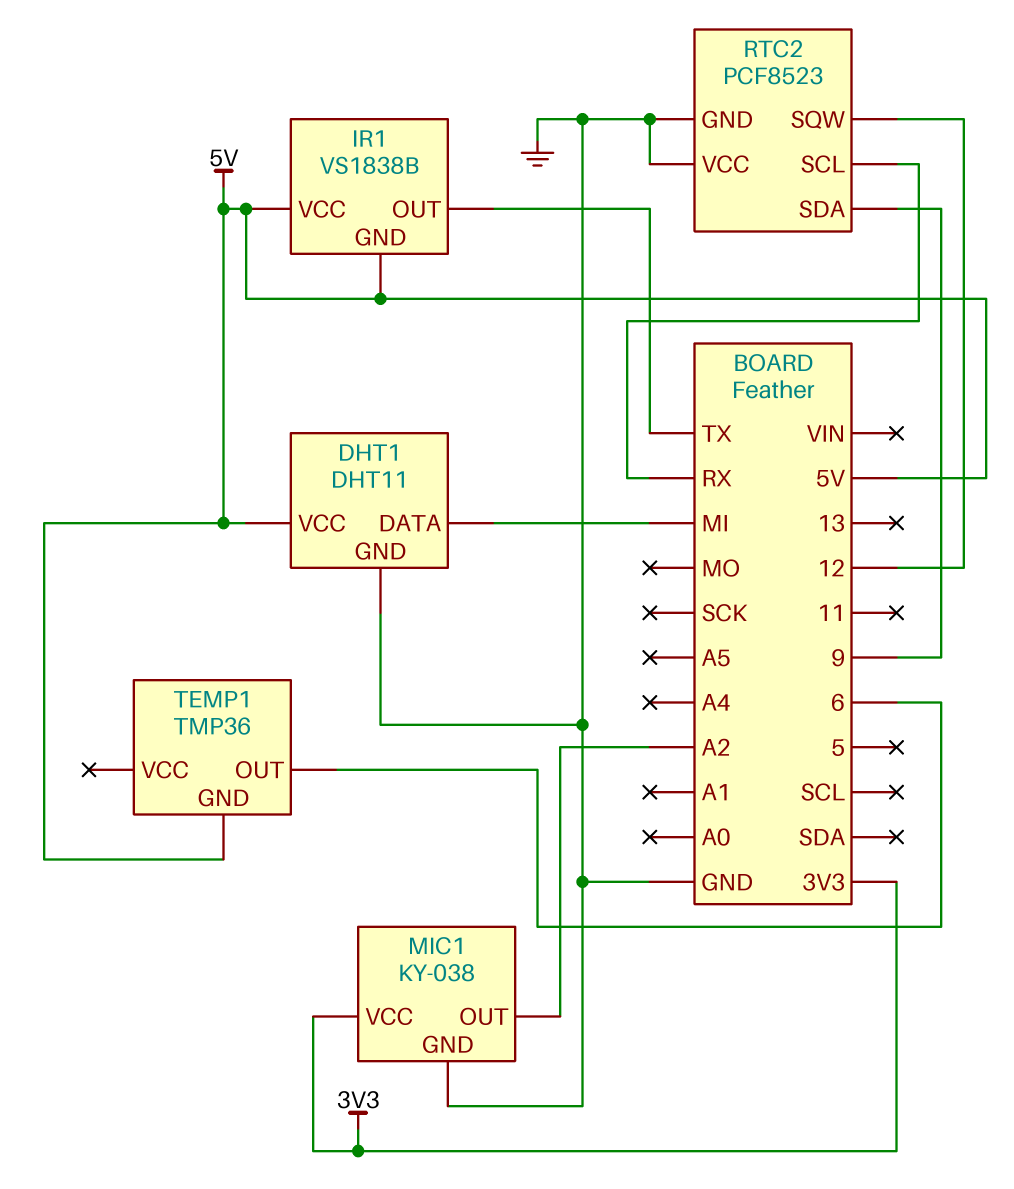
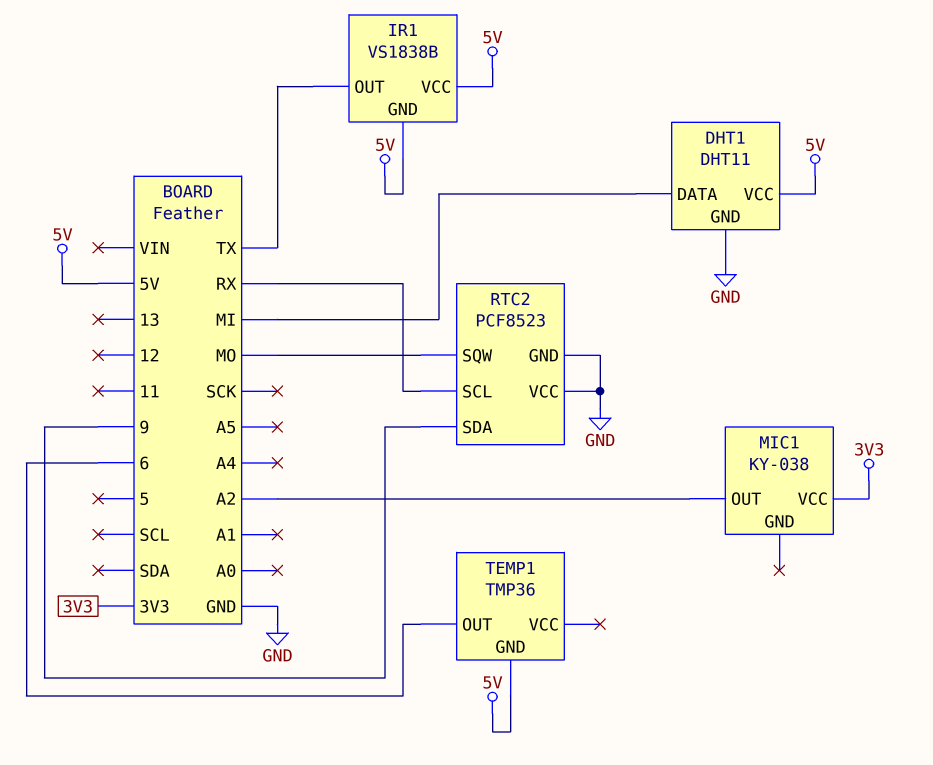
MIC1 pin GND: GND -> none
RTC2 pin SQW: 12 -> MO

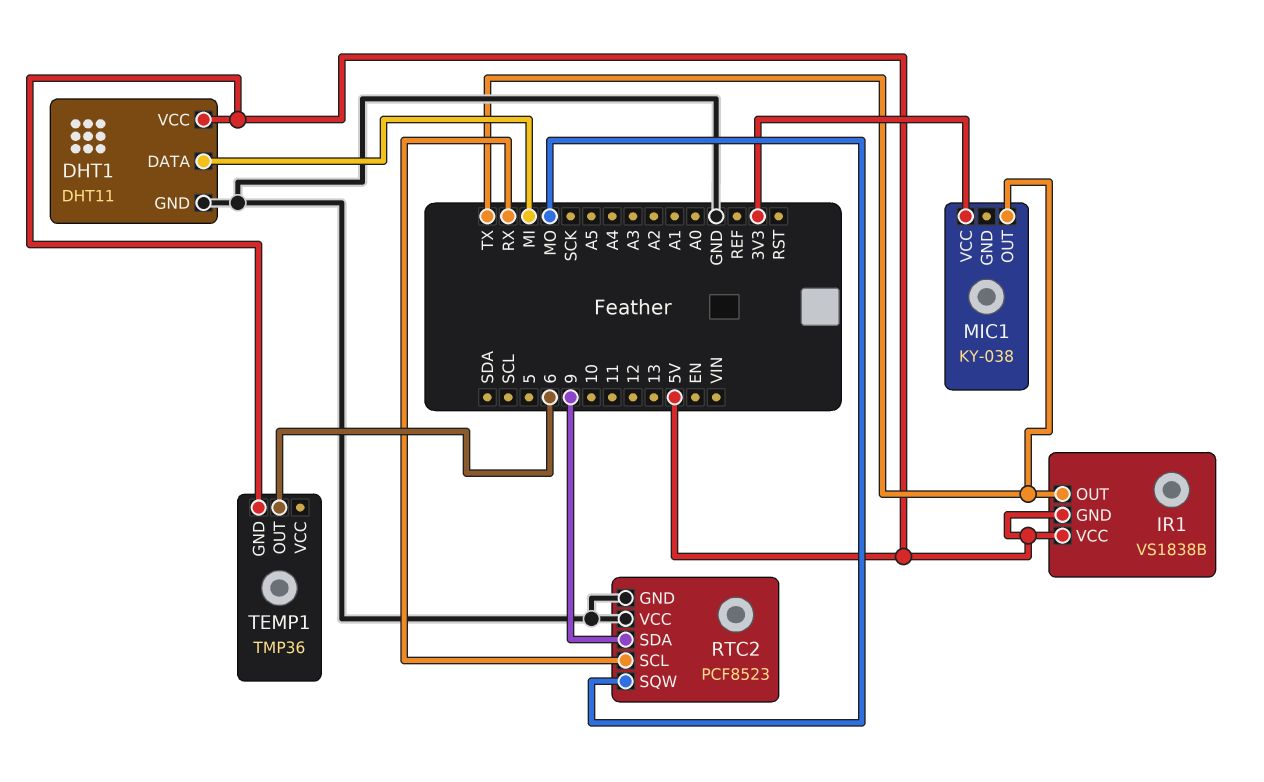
MIC1 pin OUT: A2 -> TX

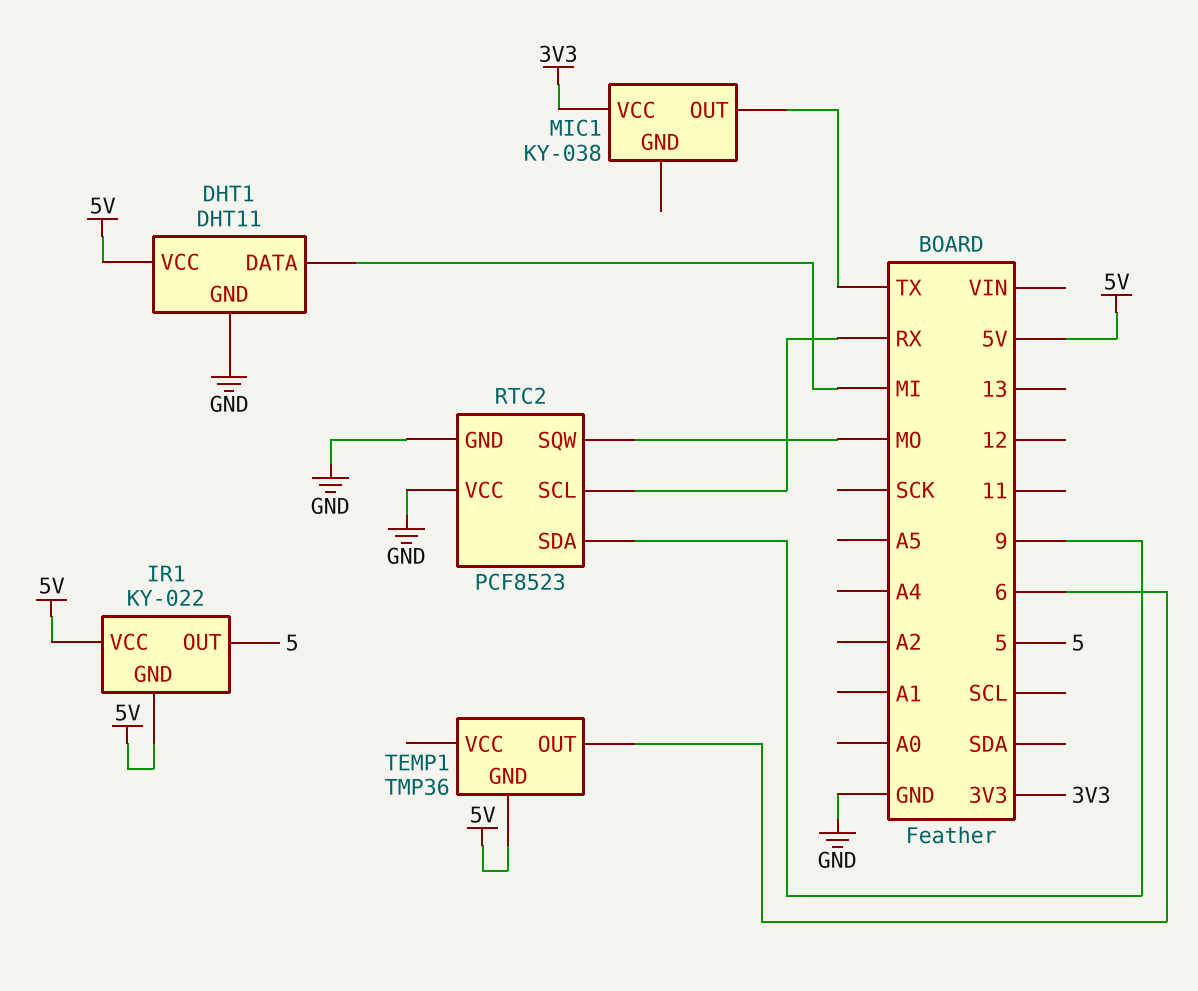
IR1: VS1838B -> KY-022
IR1 pin OUT: TX -> 5

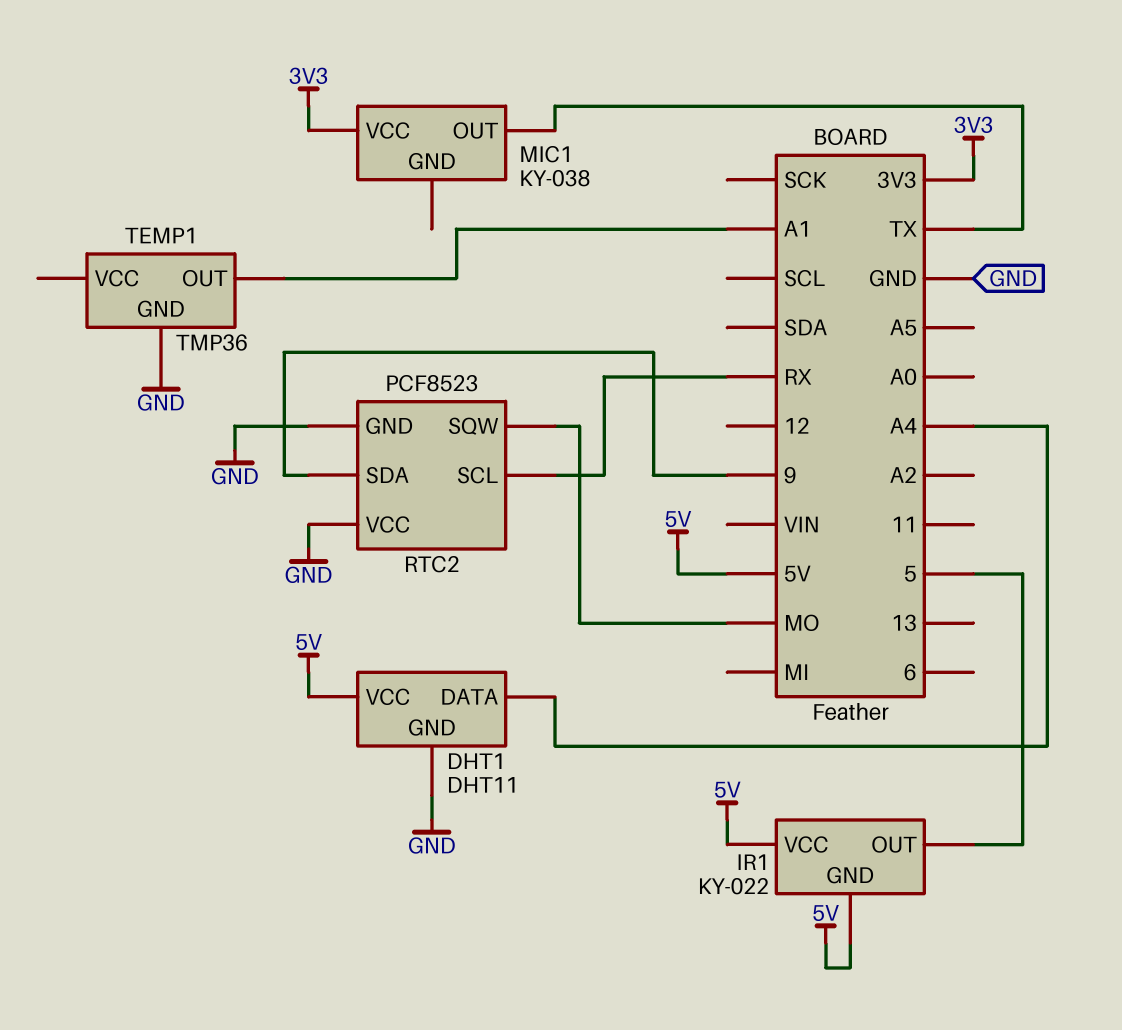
DHT1 pin DATA: MI -> A4
TEMP1 pin GND: 5V -> GND
TEMP1 pin OUT: 6 -> A1

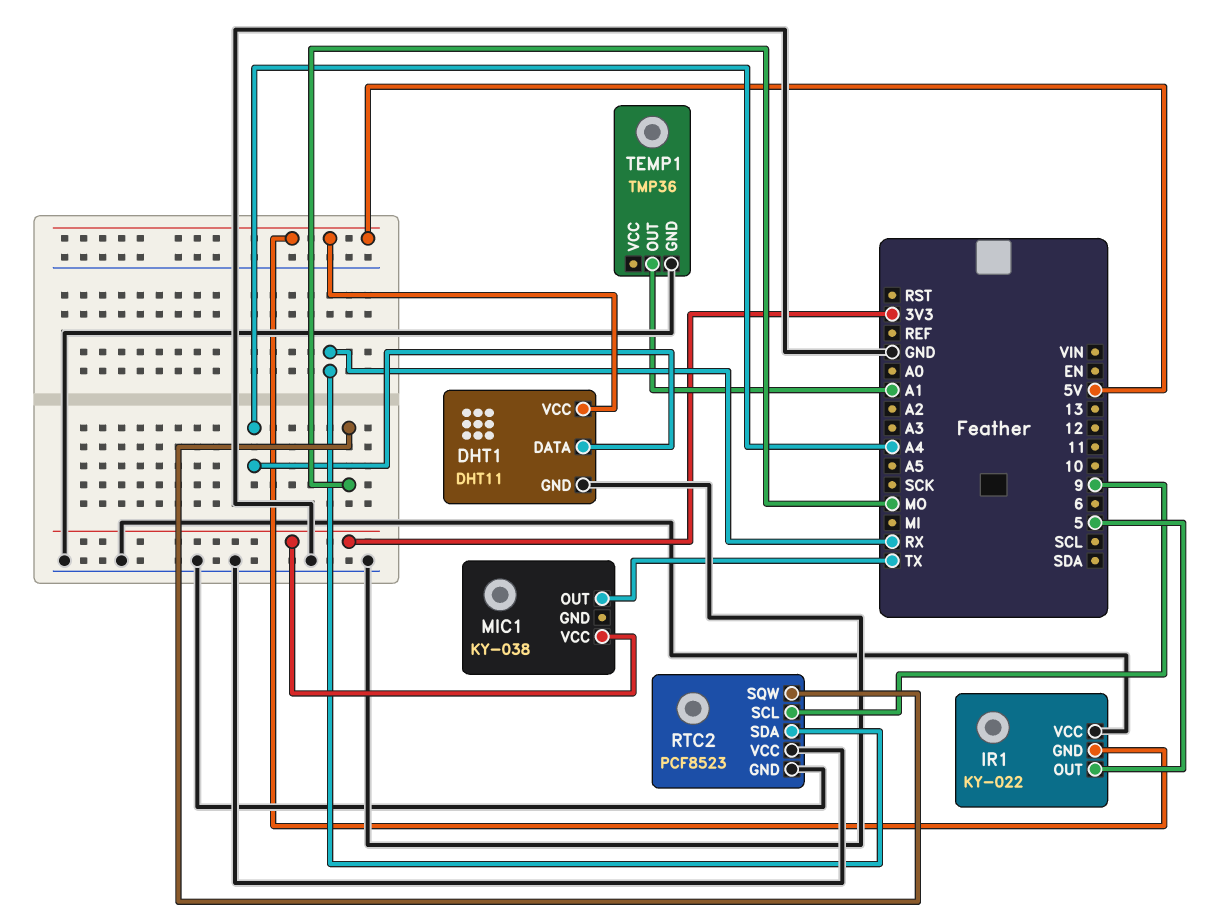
IR1 pin VCC: 5V -> GND
RTC2 pin SCL: RX -> 9
RTC2 pin SDA: 9 -> RX

